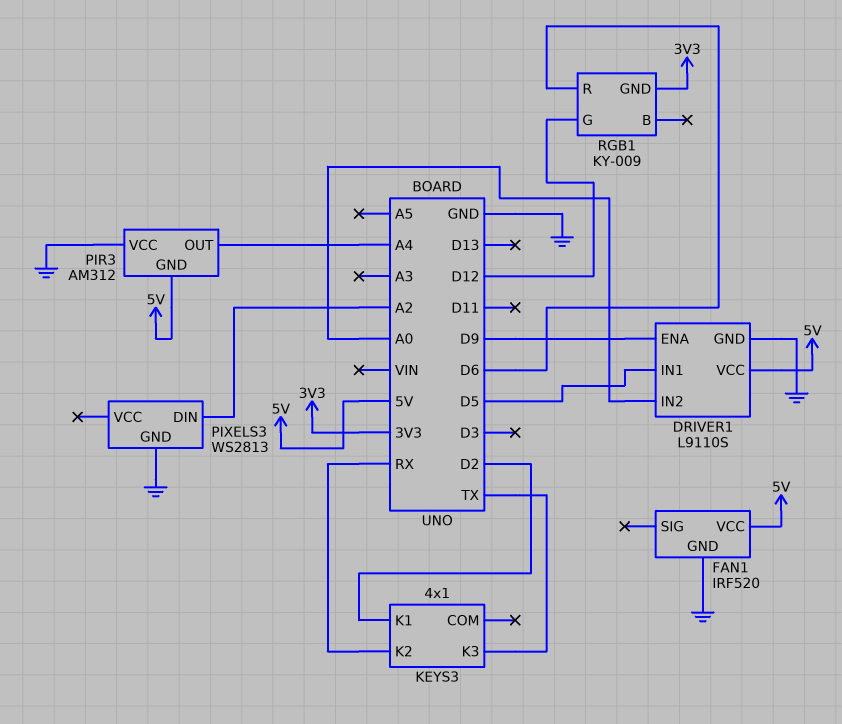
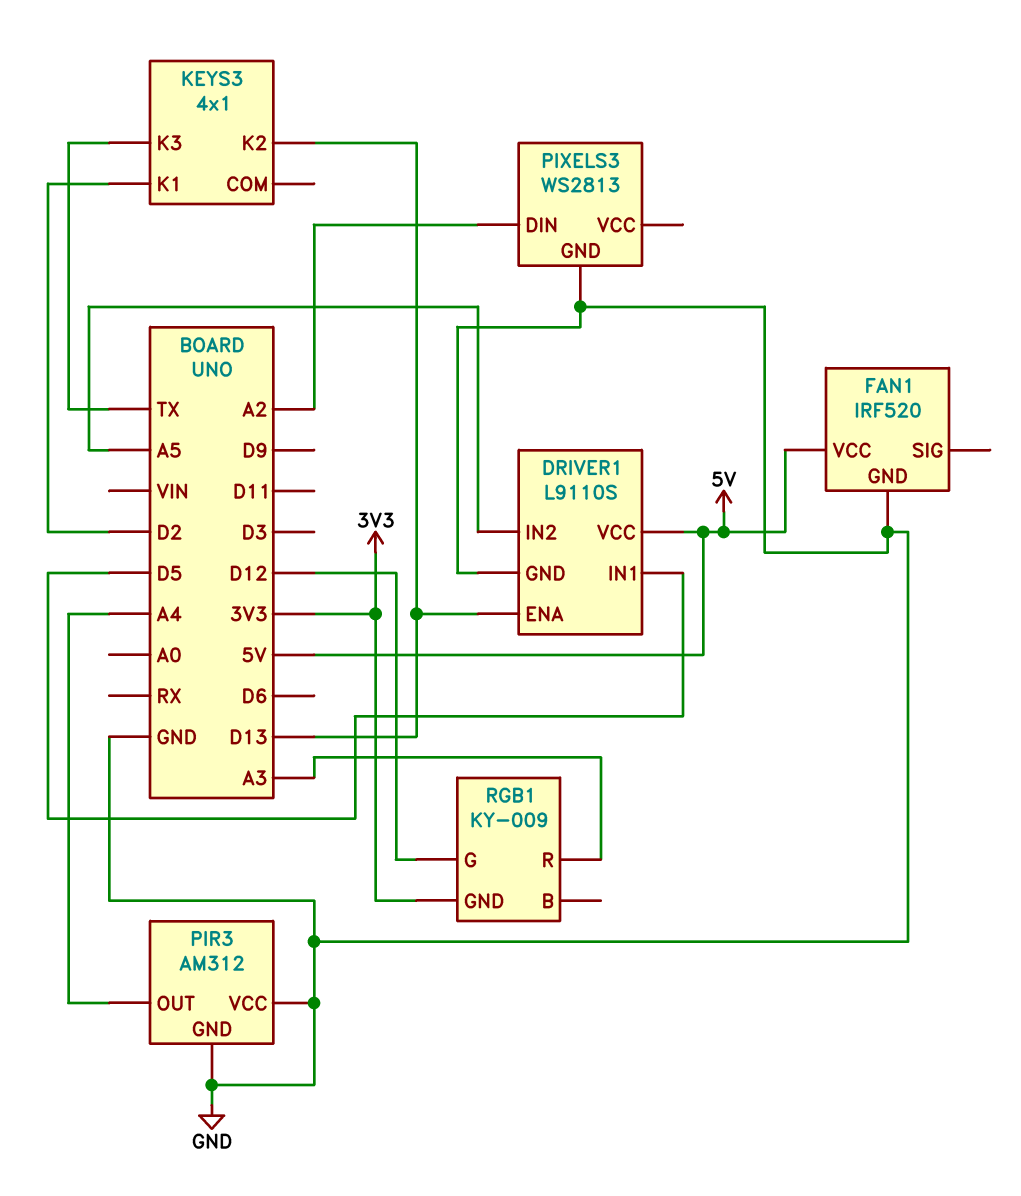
DRIVER1 pin ENA: D9 -> D13
DRIVER1 pin IN2: A0 -> A5
KEYS3 pin K2: RX -> D13
PIR3 pin GND: 5V -> GND
RGB1 pin R: D6 -> A3

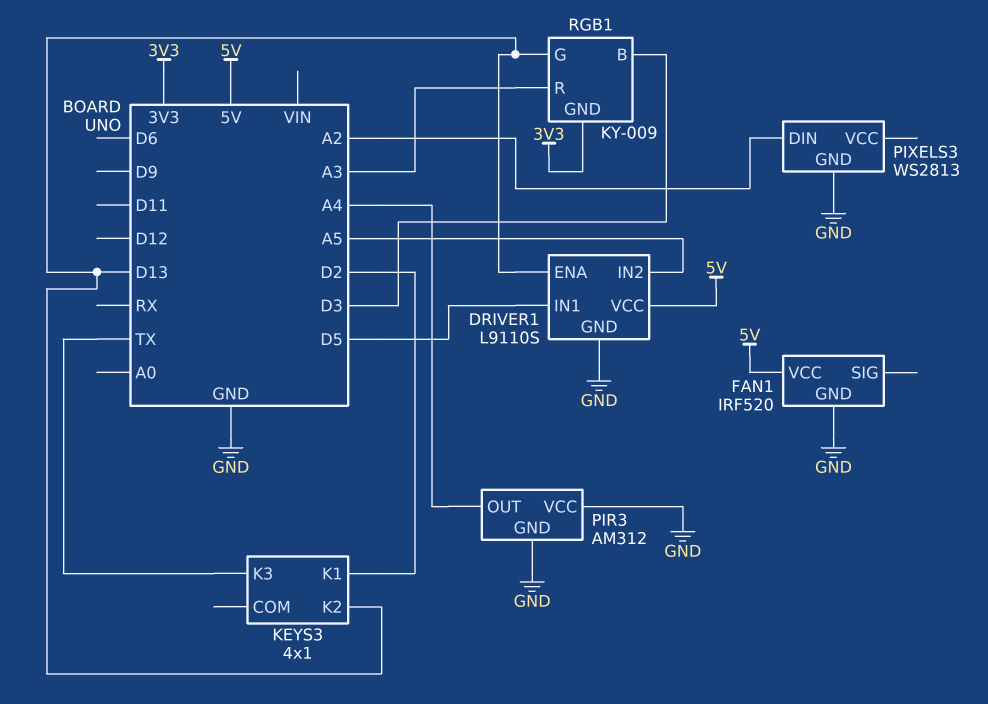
RGB1 pin B: none -> D3
RGB1 pin G: D12 -> D13

